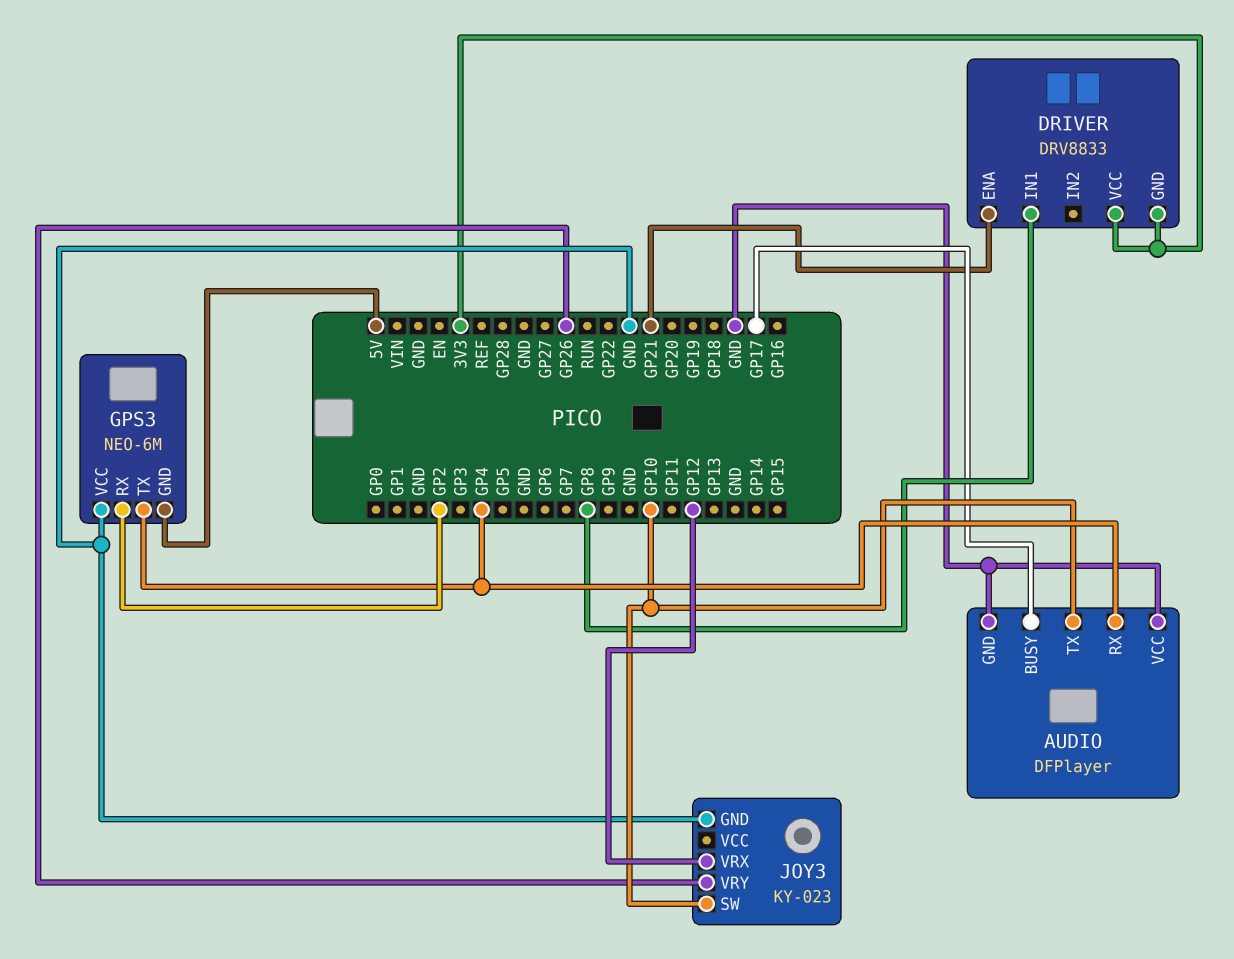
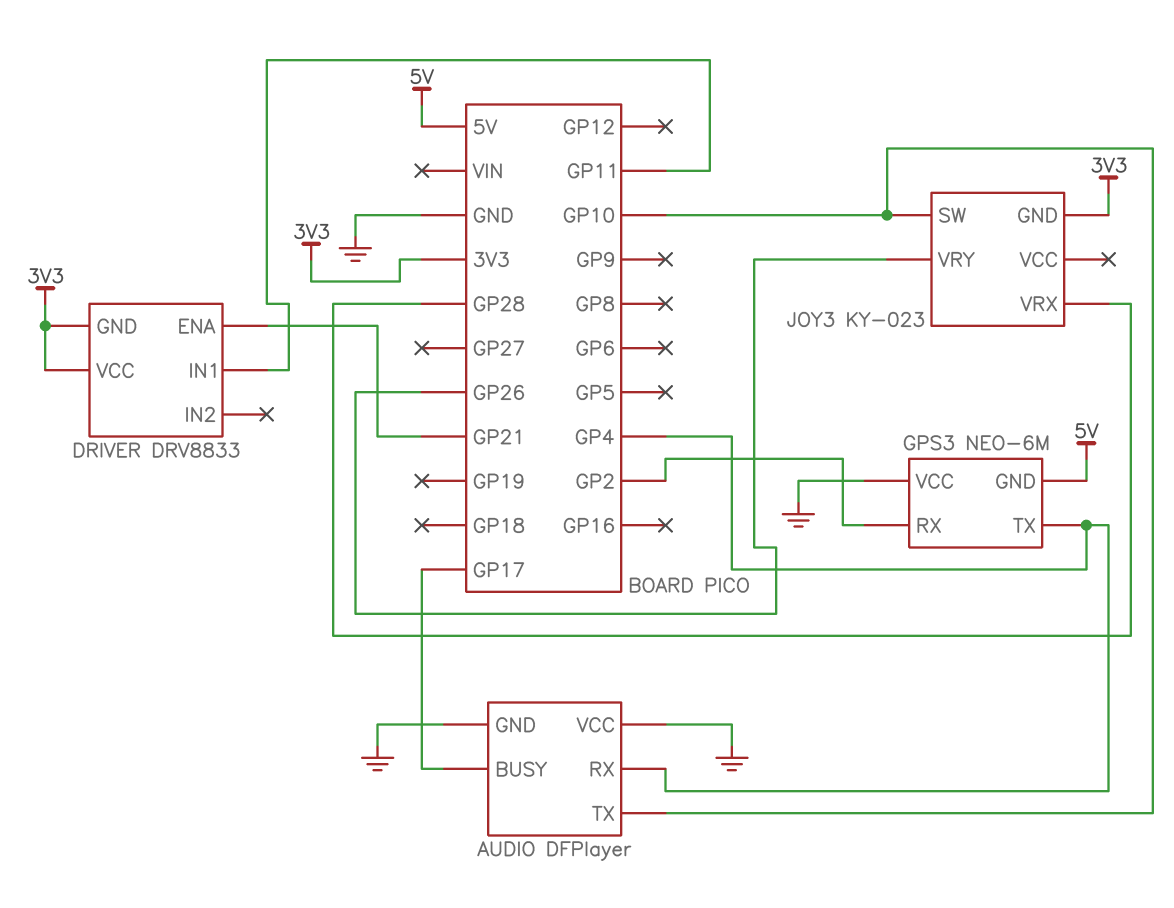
DRIVER pin IN1: GP8 -> GP11
JOY3 pin GND: GND -> 3V3
JOY3 pin VRX: GP12 -> GP28

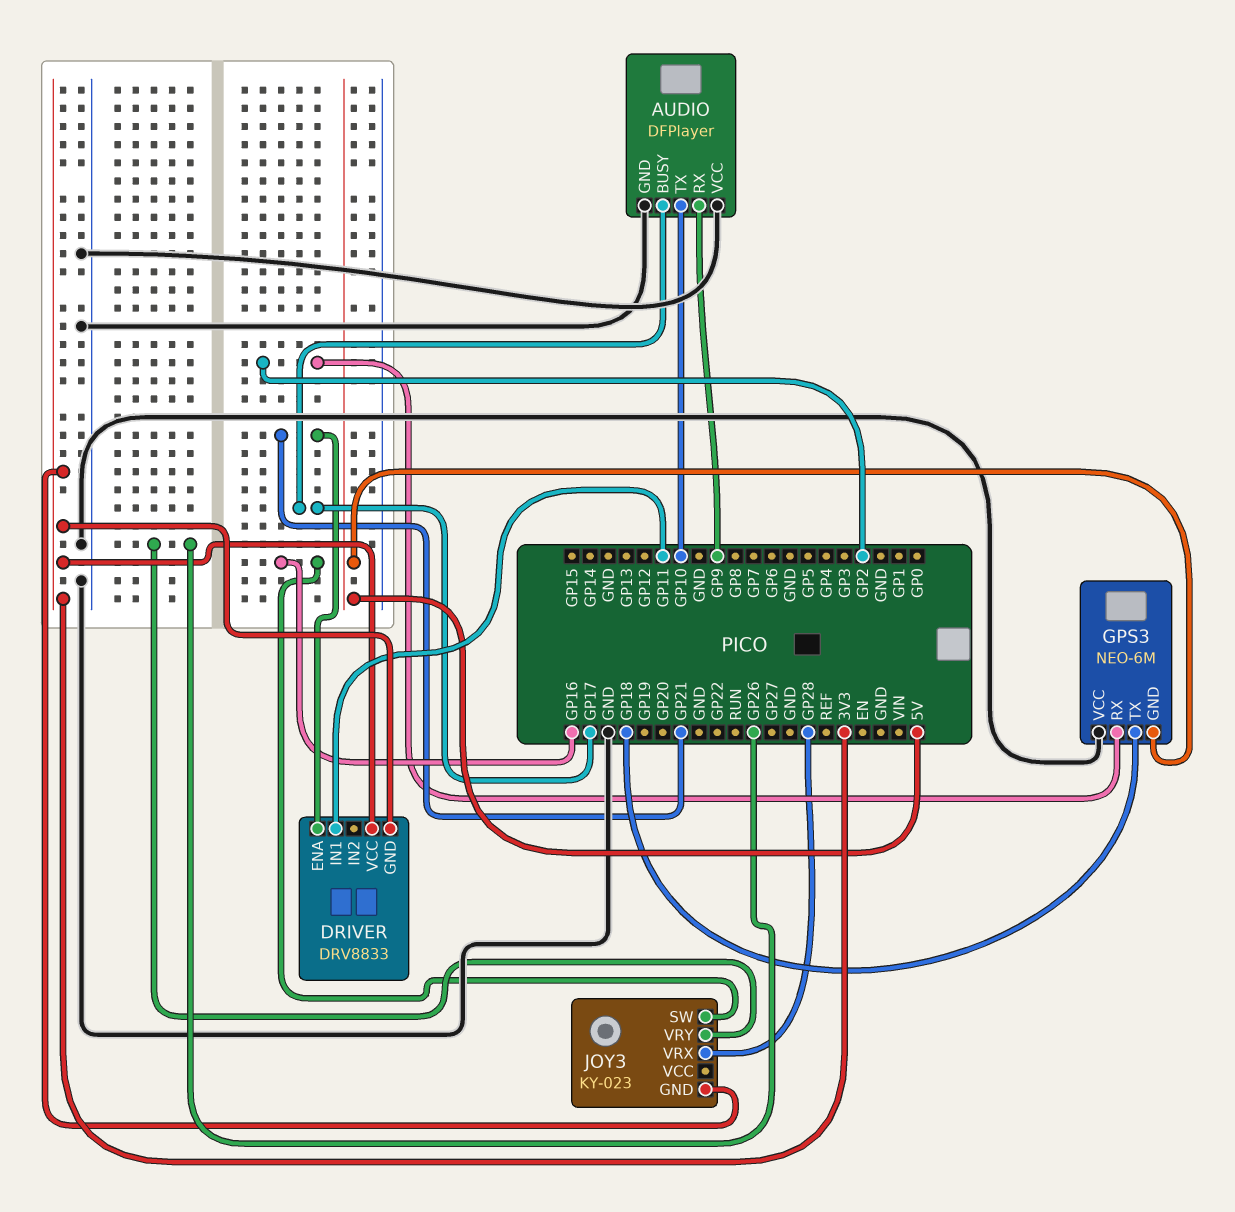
AUDIO pin RX: GP4 -> GP9
GPS3 pin TX: GP4 -> GP18
JOY3 pin SW: GP10 -> GP16

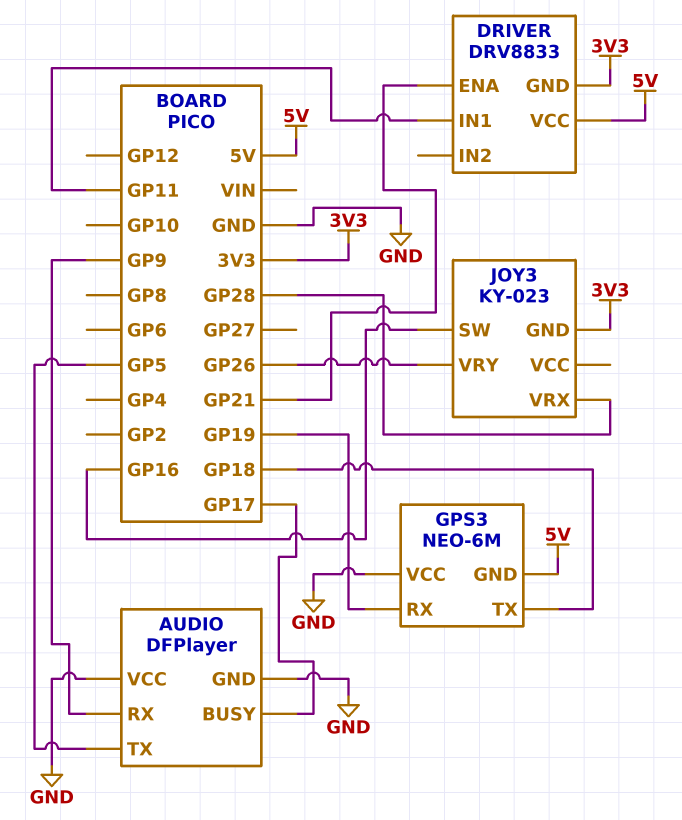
AUDIO pin TX: GP10 -> GP5
DRIVER pin VCC: 3V3 -> 5V
GPS3 pin RX: GP2 -> GP19

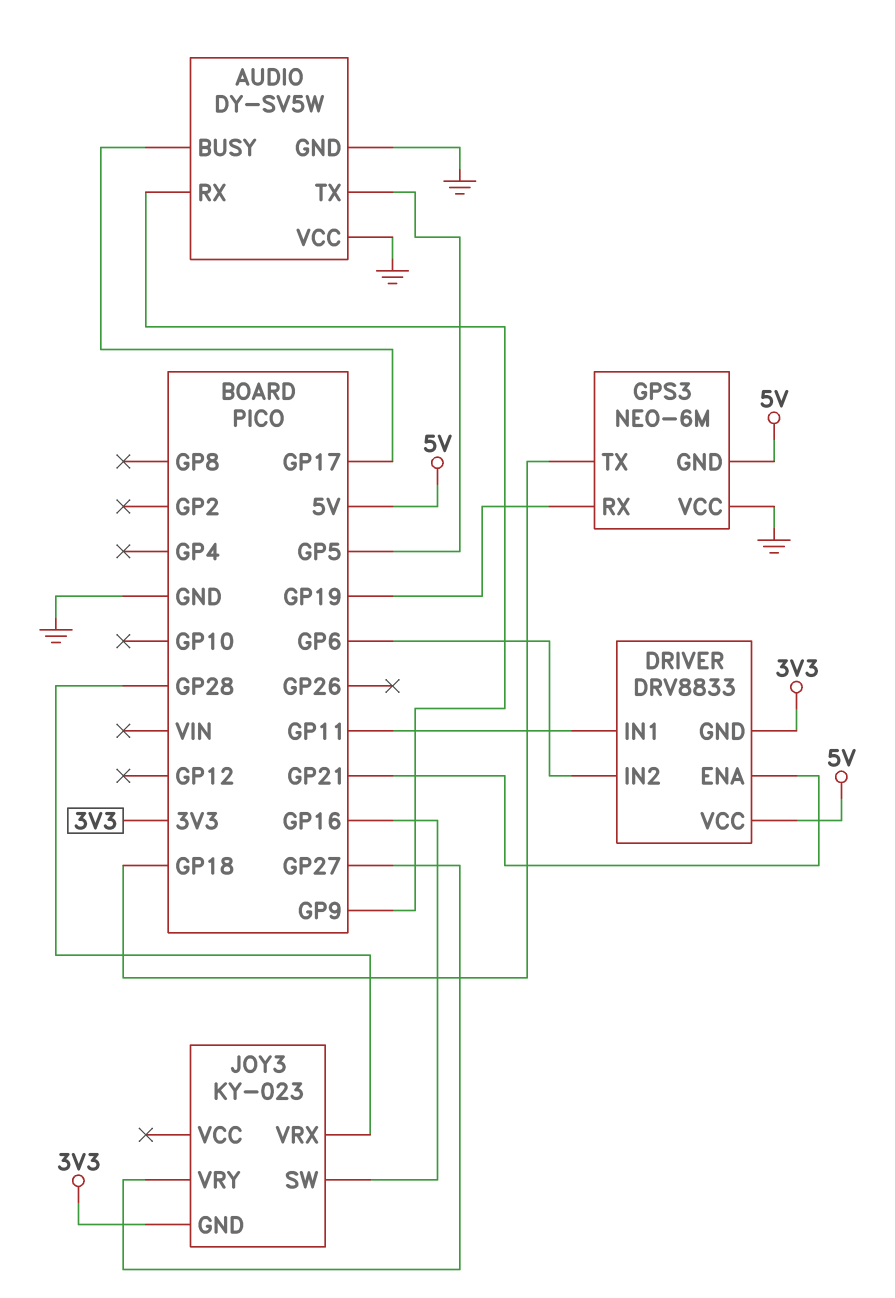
AUDIO: DFPlayer -> DY-SV5W
DRIVER pin IN2: none -> GP6
JOY3 pin VRY: GP26 -> GP27

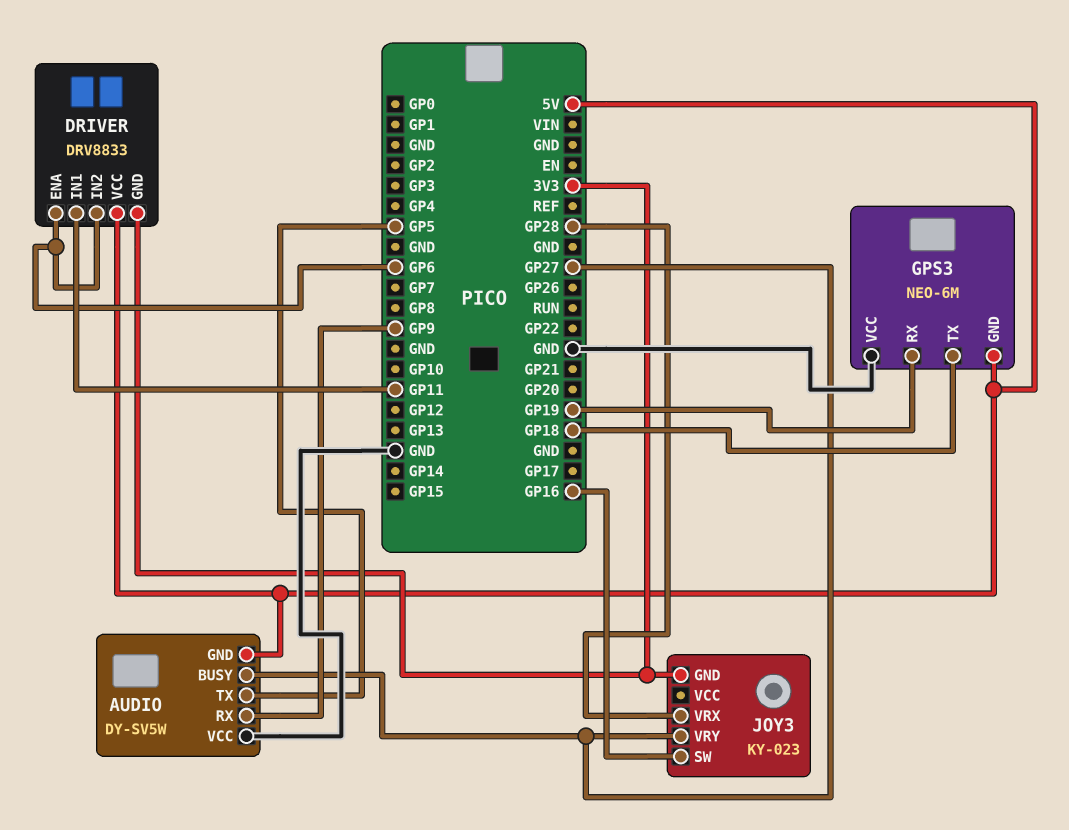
AUDIO pin BUSY: GP17 -> GP27
AUDIO pin GND: GND -> 5V
DRIVER pin ENA: GP21 -> GP6

